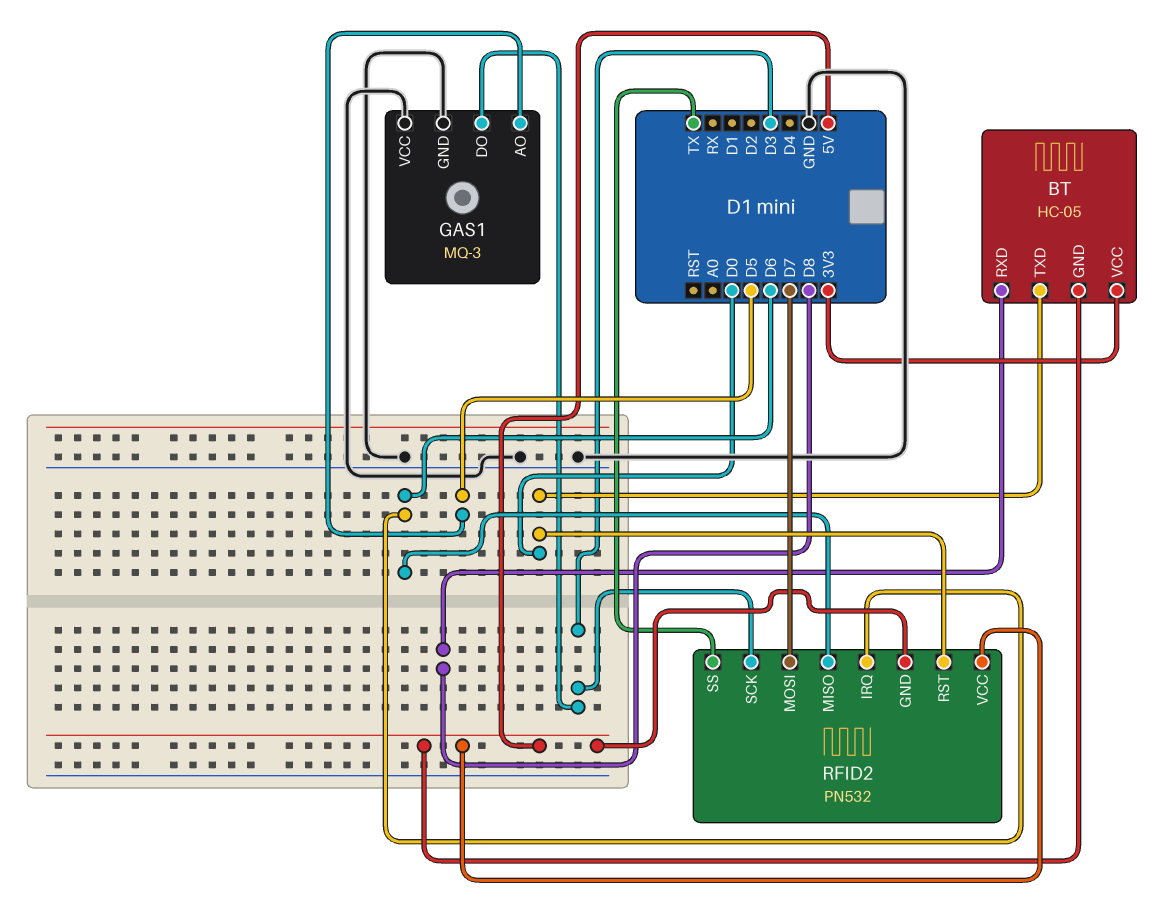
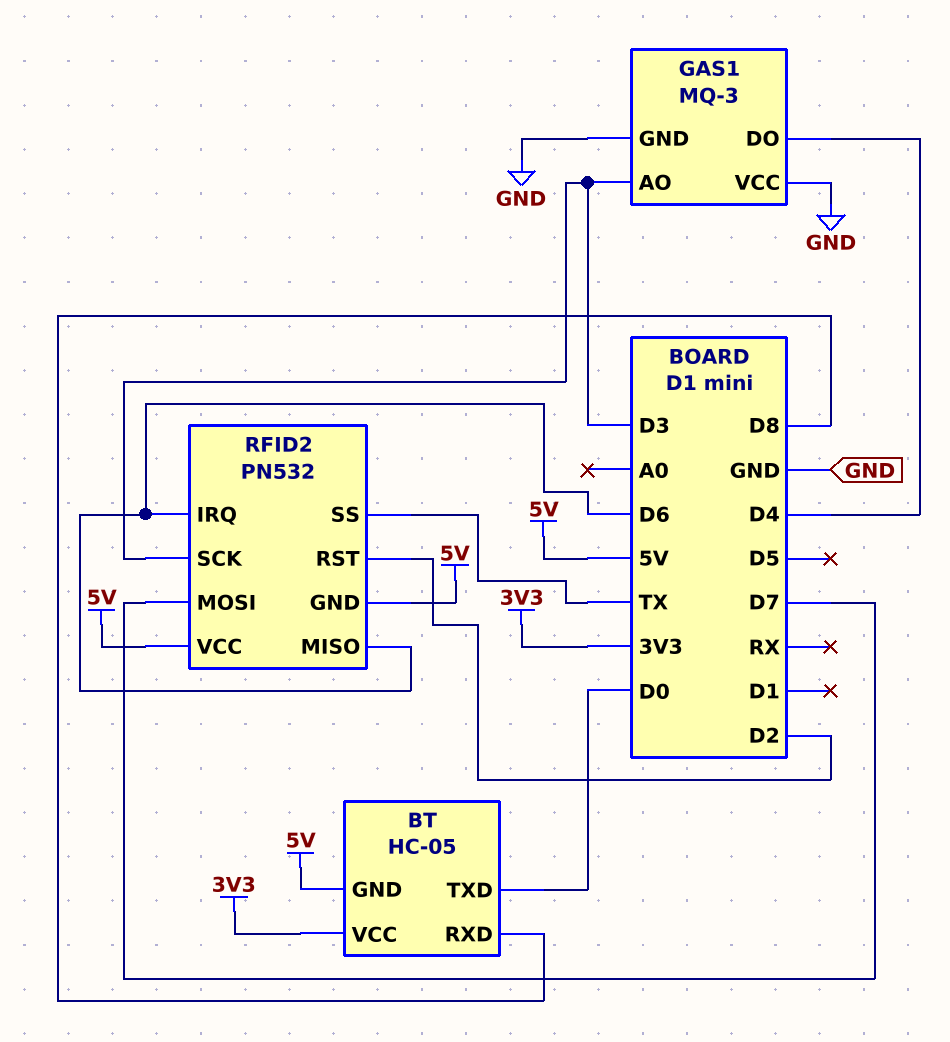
GAS1 pin AO: D5 -> D3
GAS1 pin DO: D3 -> D4
RFID2 pin RST: D0 -> D2

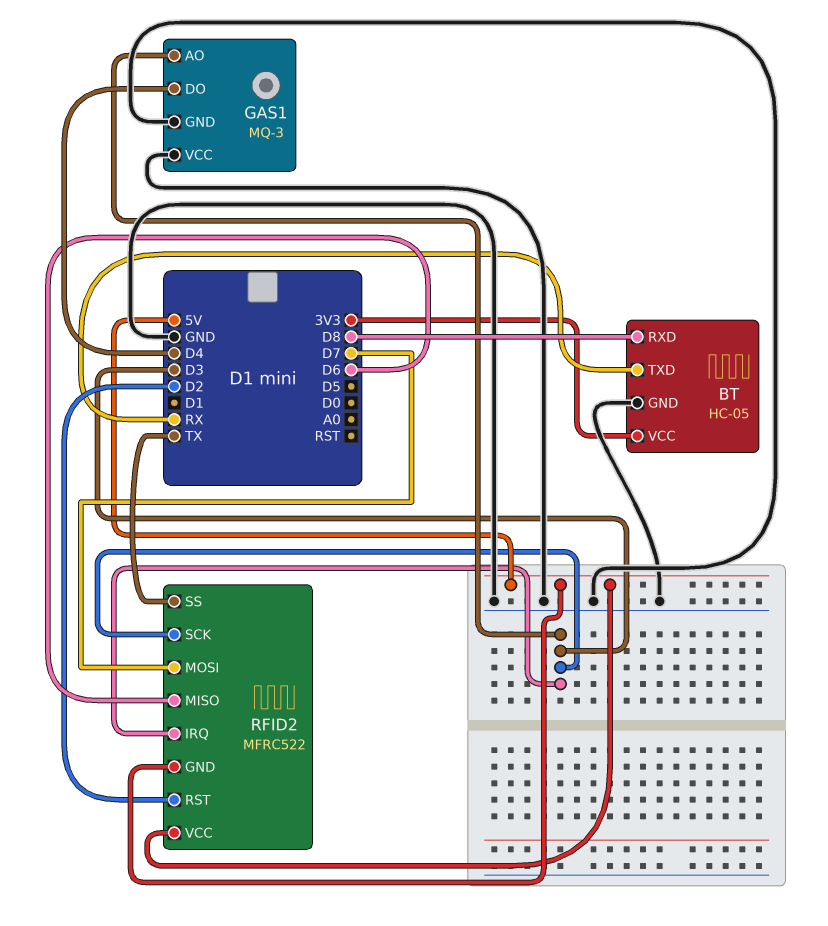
BT pin GND: 5V -> GND
BT pin TXD: D0 -> RX
RFID2: PN532 -> MFRC522
RFID2 pin IRQ: D6 -> D3

